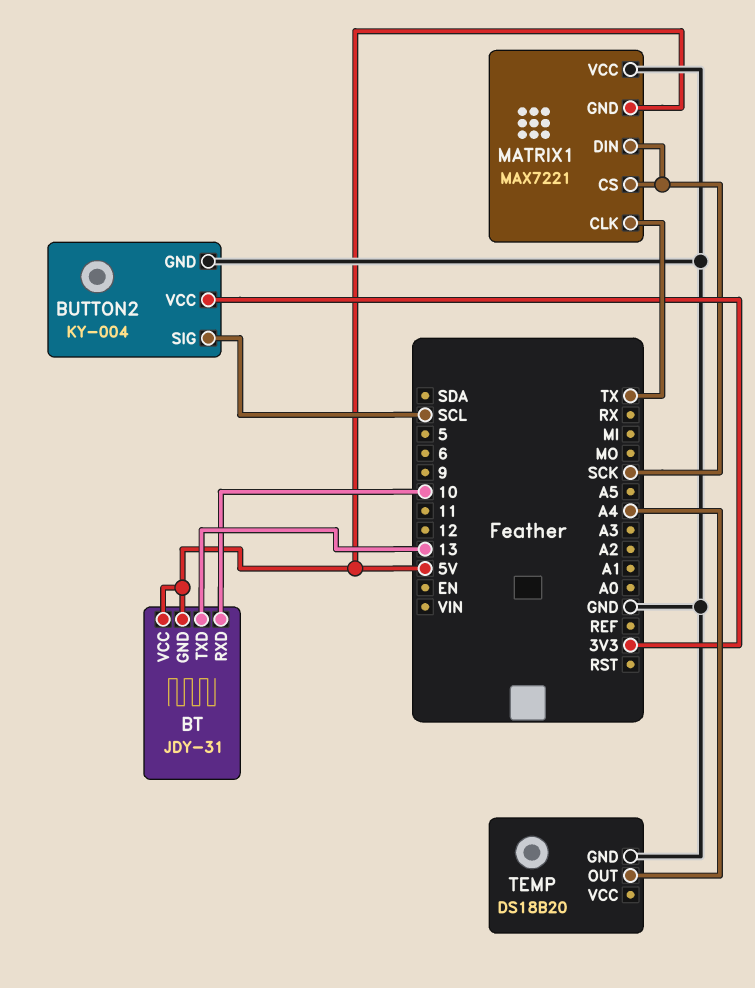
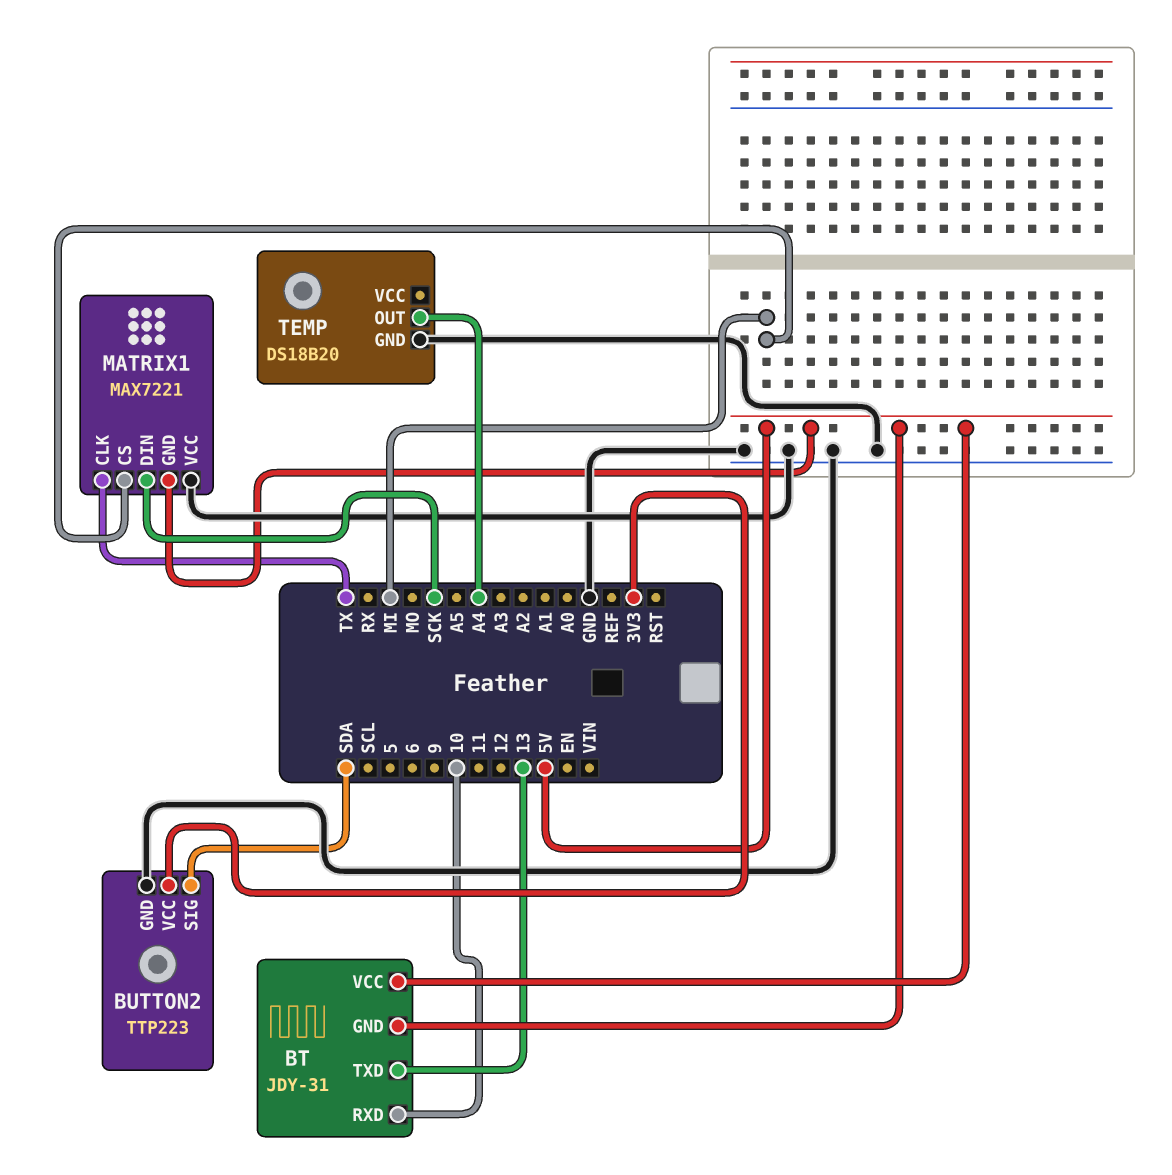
BUTTON2: KY-004 -> TTP223
BUTTON2 pin SIG: SCL -> SDA
MATRIX1 pin CS: SCK -> MI

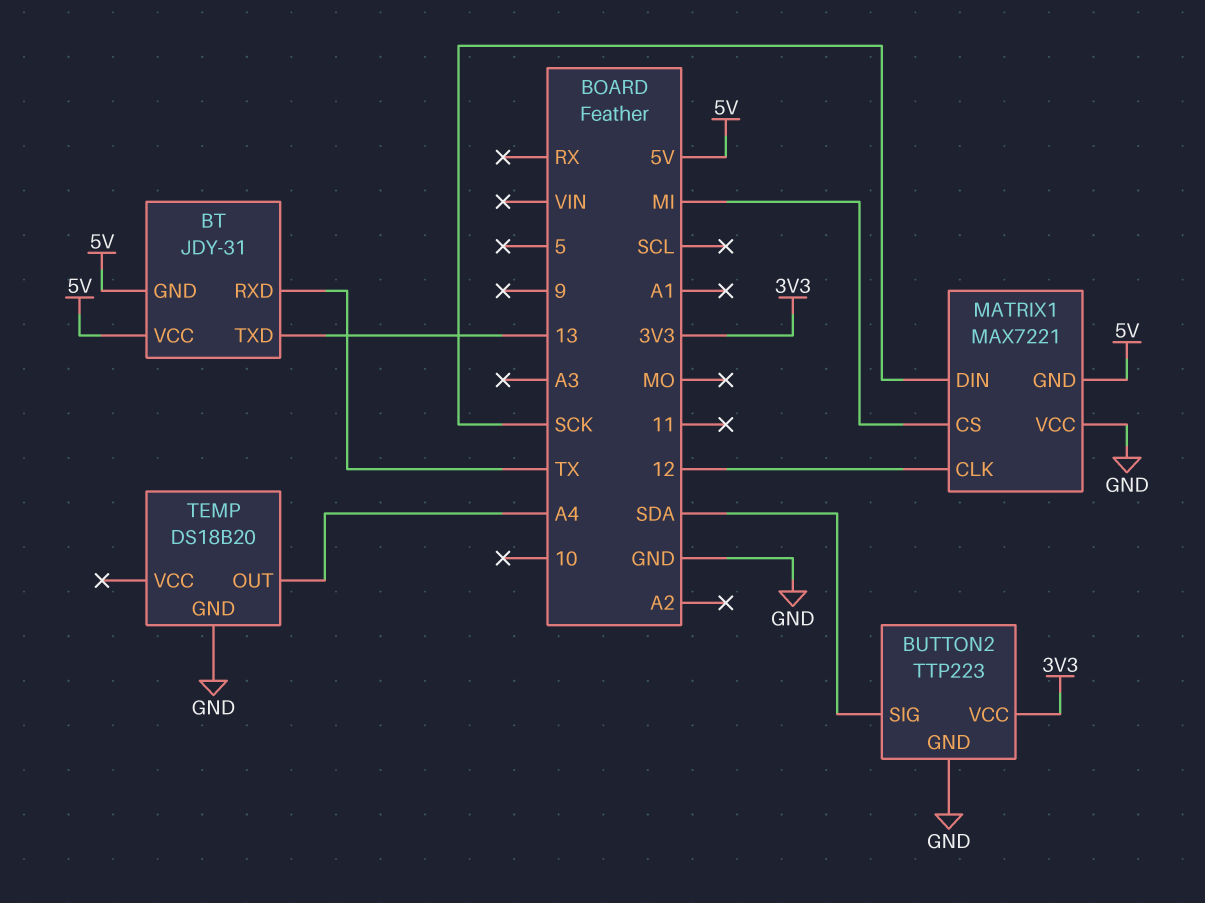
BT pin RXD: 10 -> TX
MATRIX1 pin CLK: TX -> 12

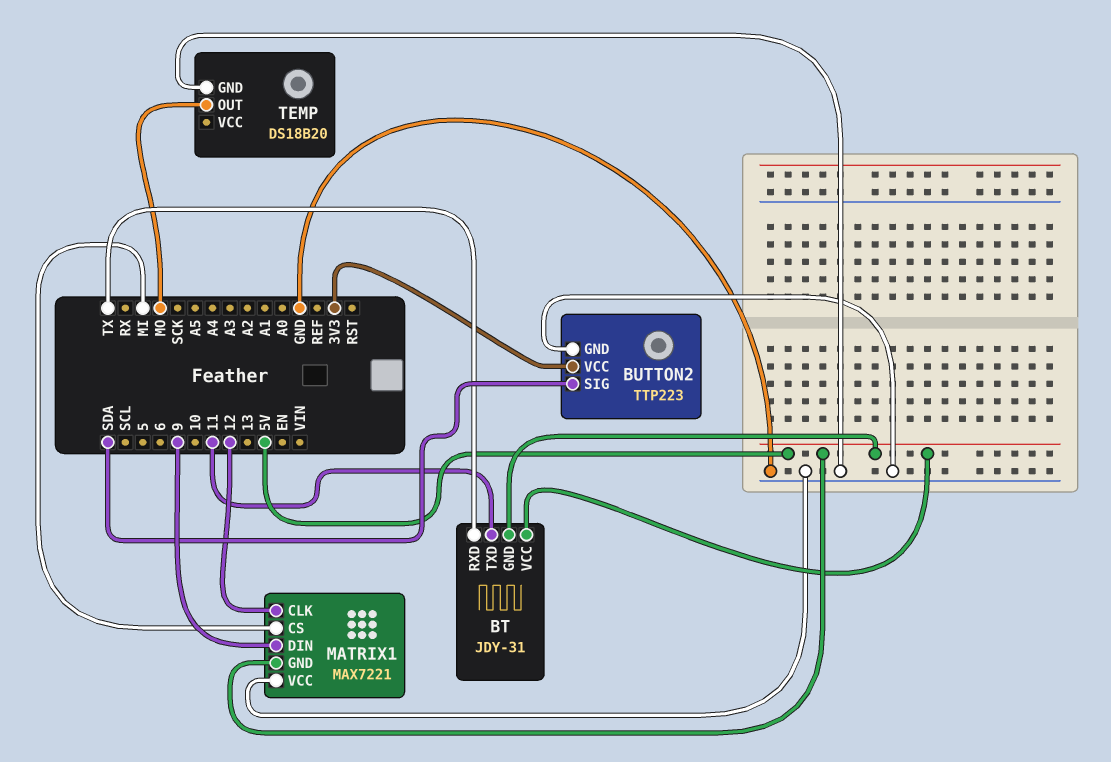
BT pin TXD: 13 -> 11
MATRIX1 pin DIN: SCK -> 9
TEMP pin OUT: A4 -> MO

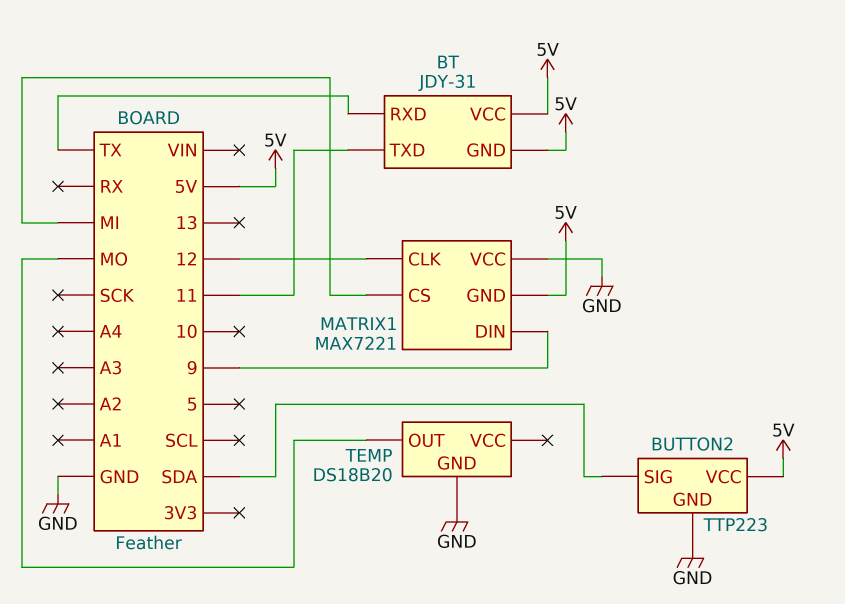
BUTTON2 pin VCC: 3V3 -> 5V

